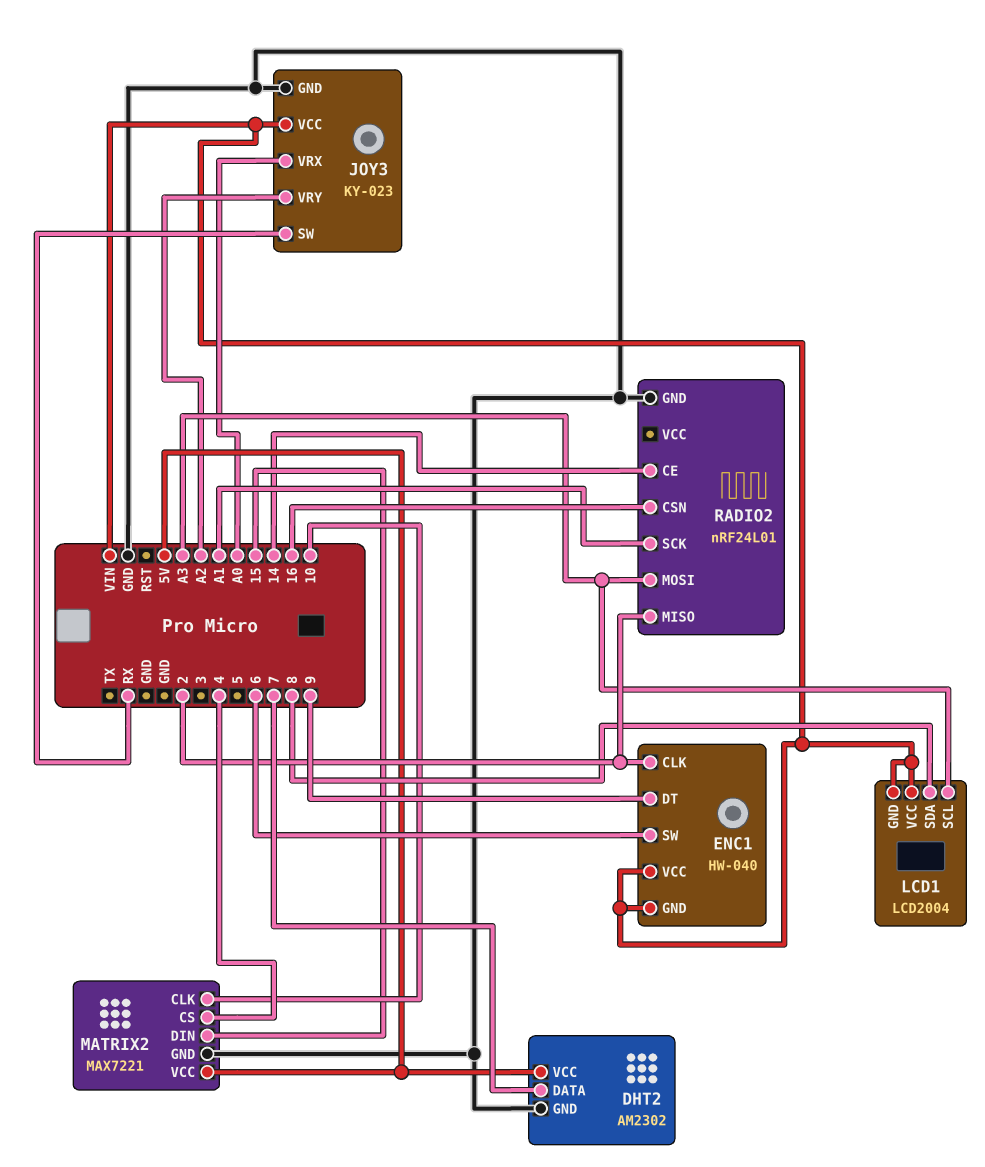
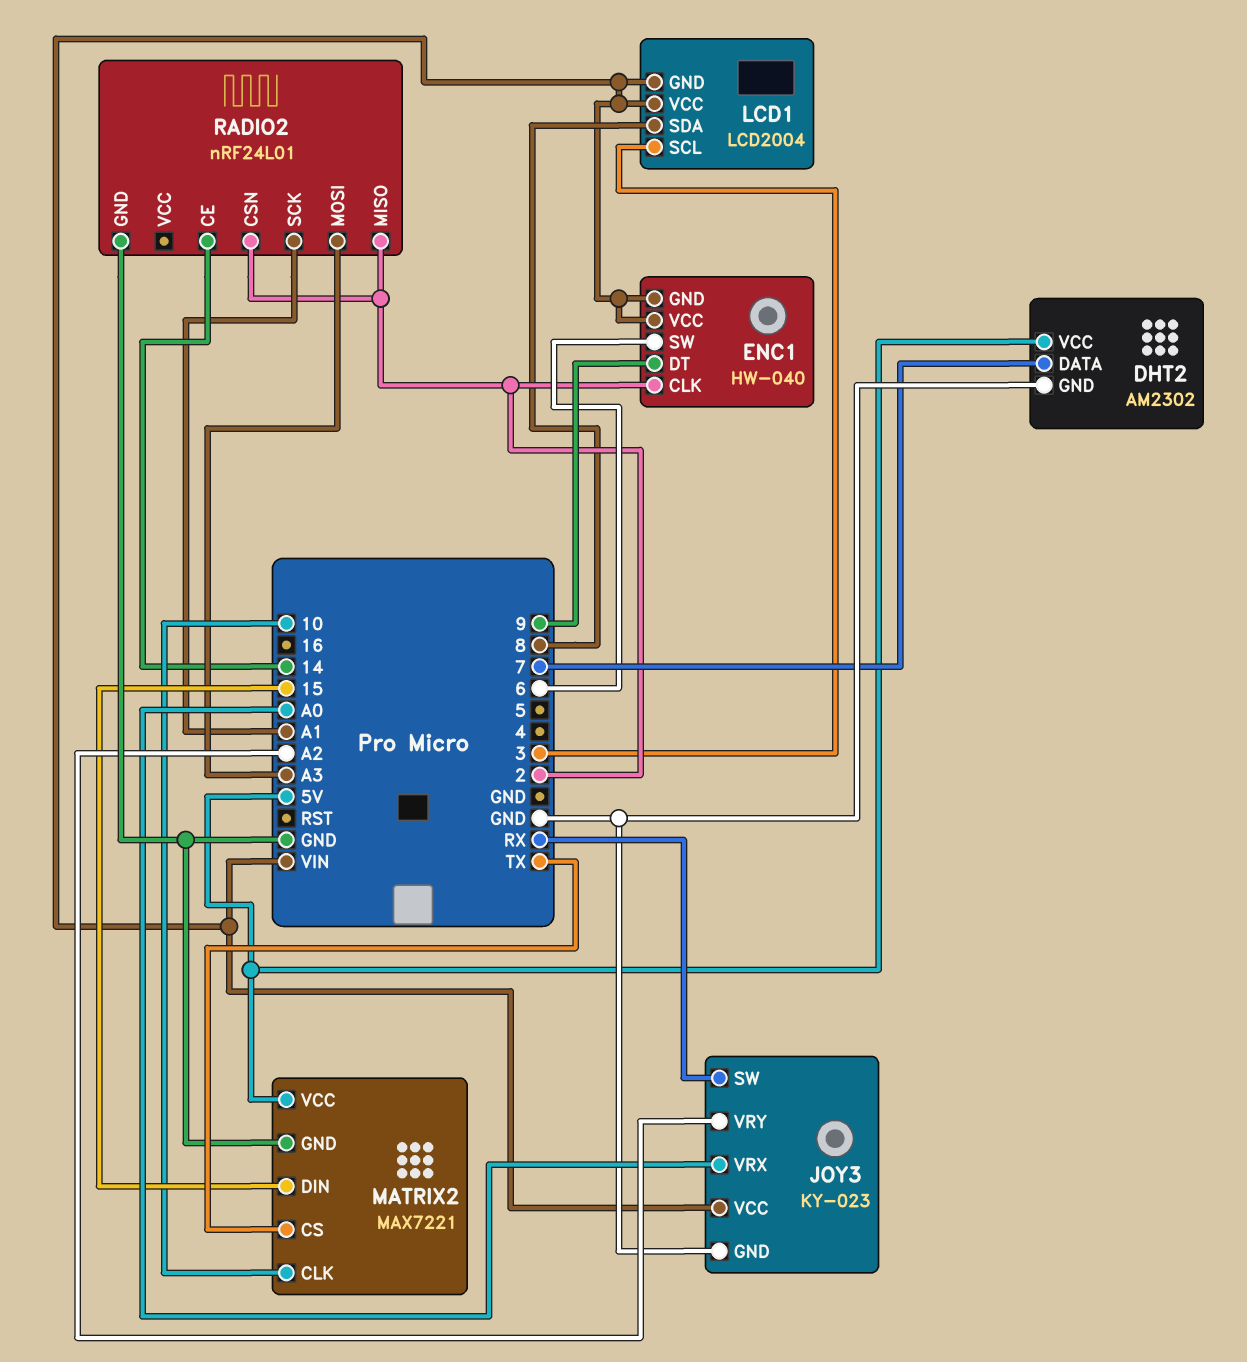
LCD1 pin SCL: A3 -> 3
MATRIX2 pin CS: 4 -> TX
RADIO2 pin CSN: 16 -> 2

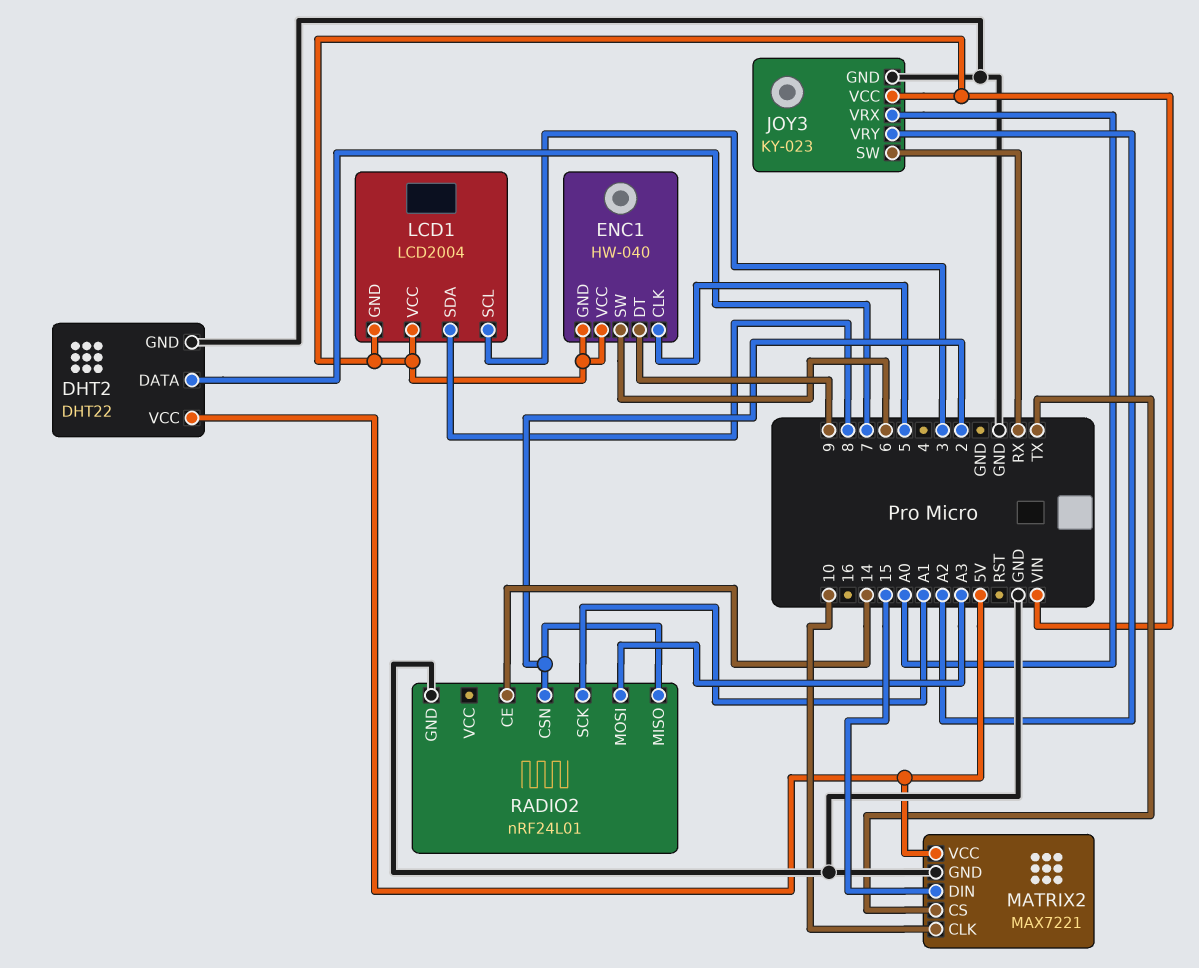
DHT2: AM2302 -> DHT22
ENC1 pin CLK: 2 -> 5

